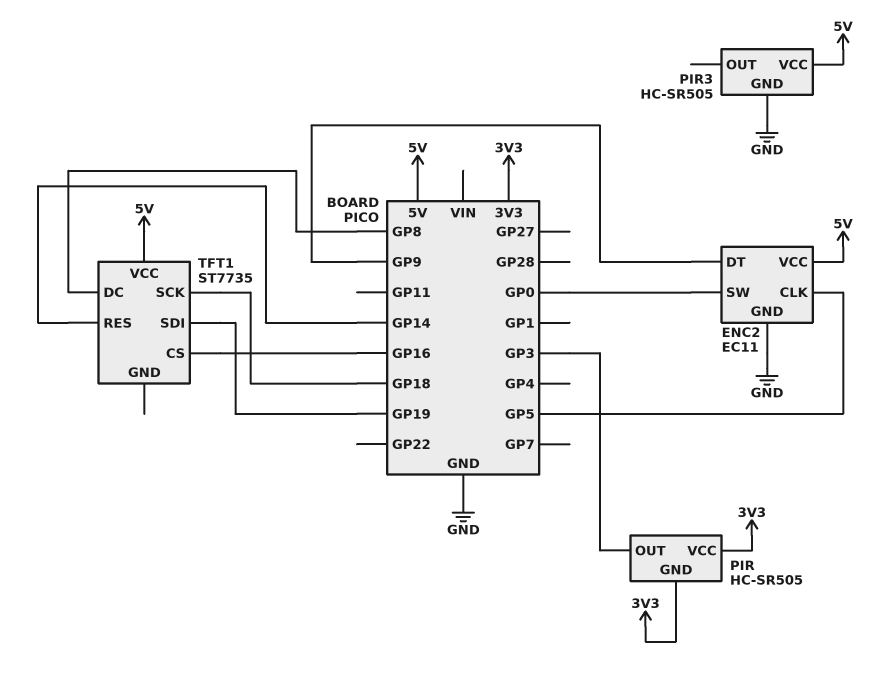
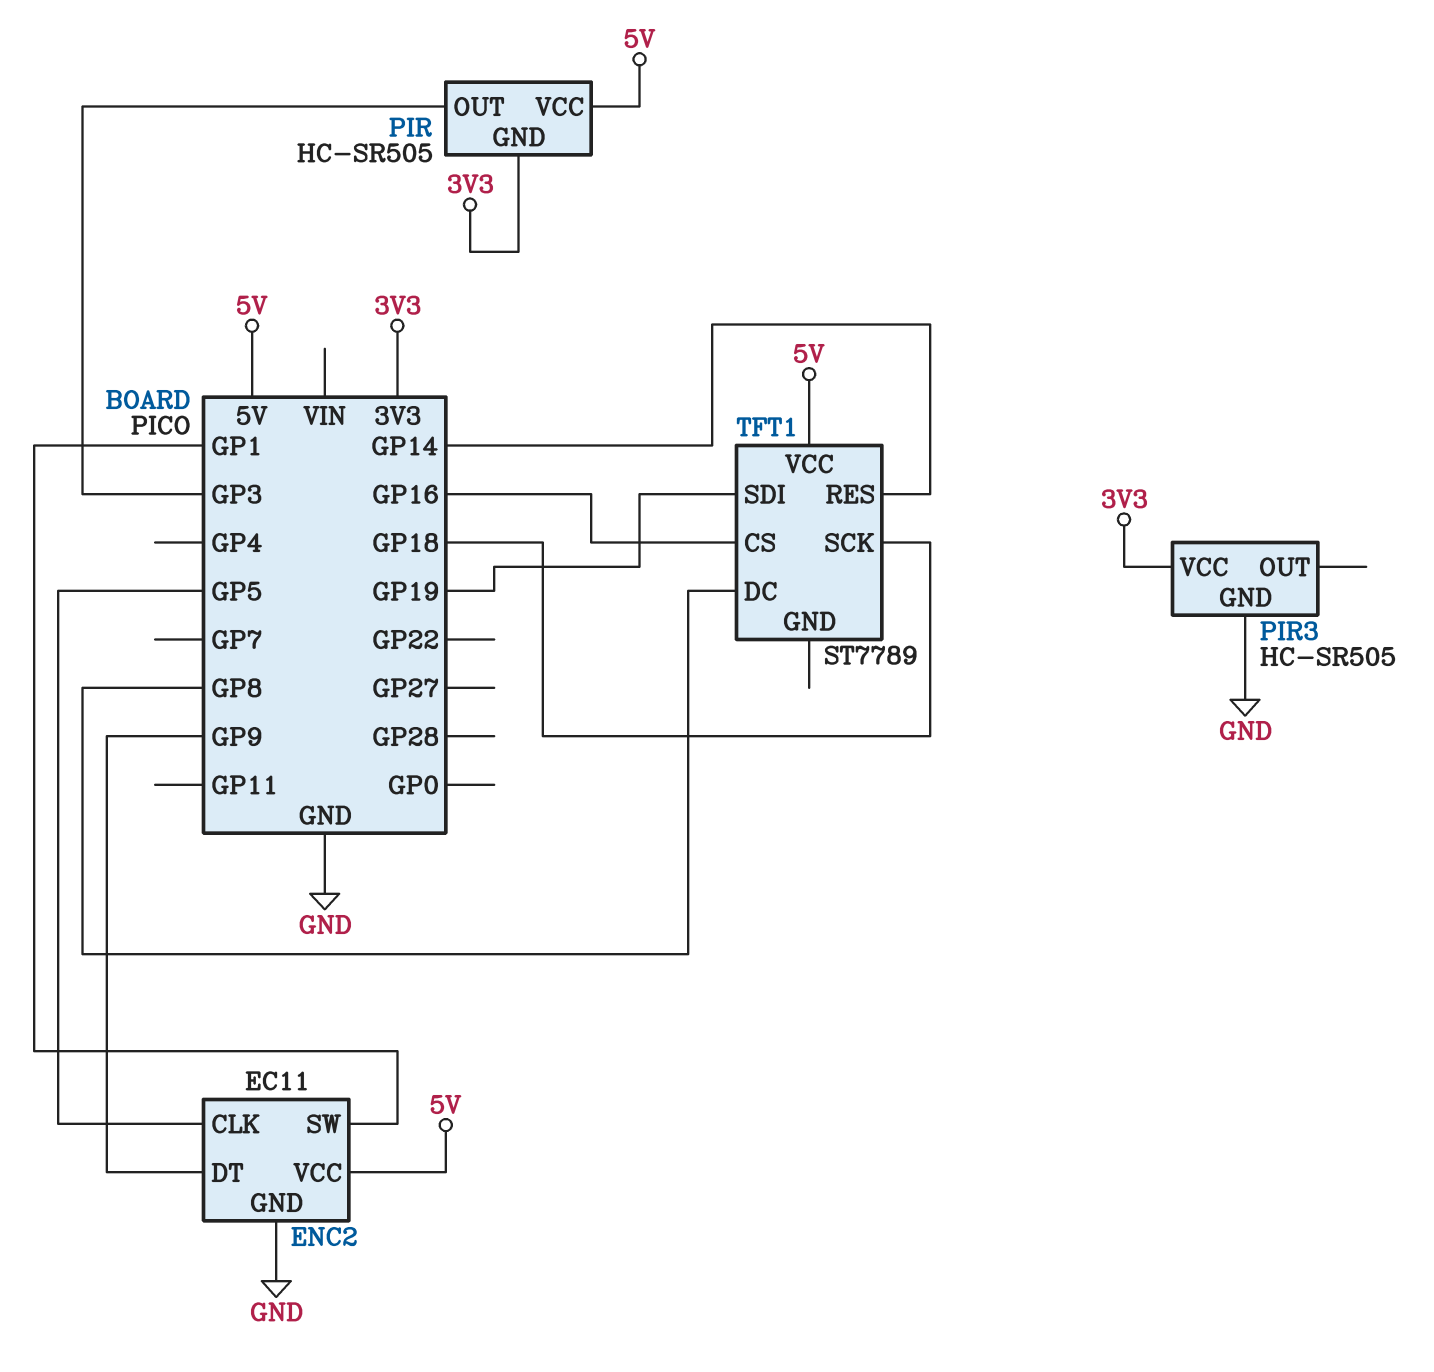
ENC2 pin SW: GP0 -> GP1
PIR pin VCC: 3V3 -> 5V
PIR3 pin VCC: 5V -> 3V3
TFT1: ST7735 -> ST7789

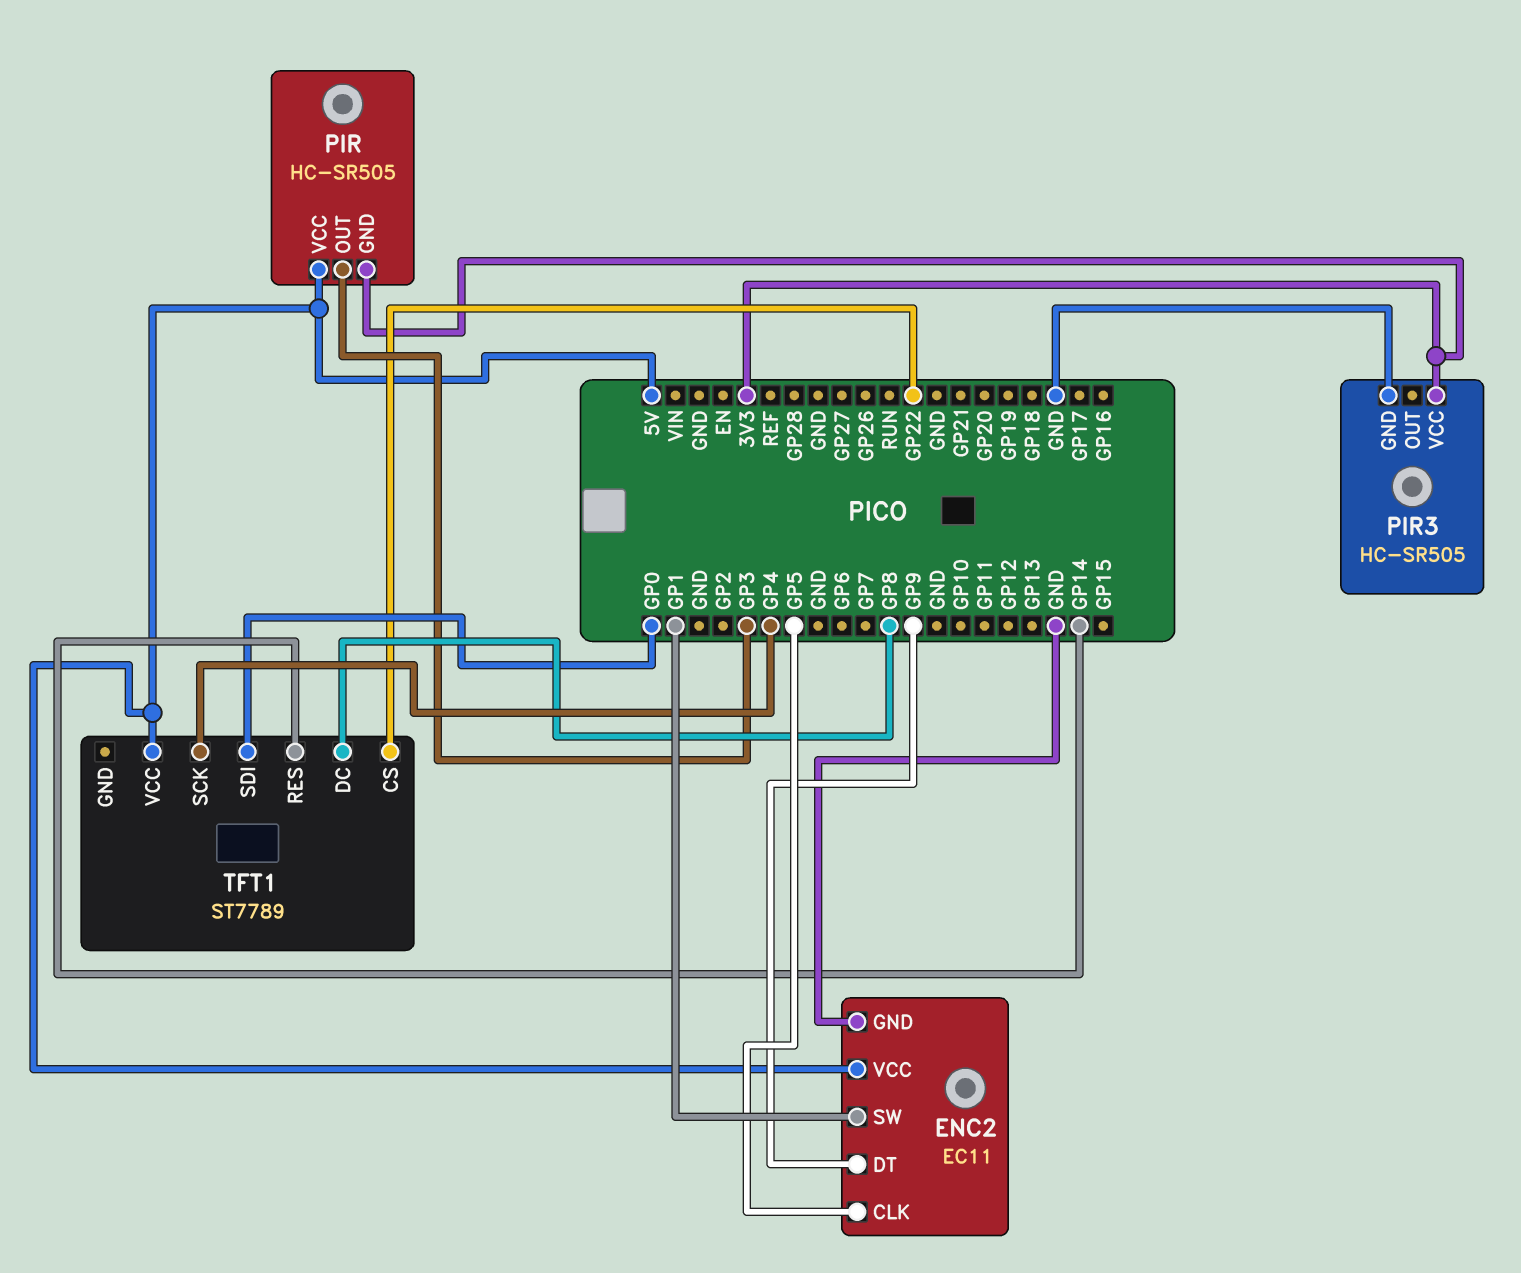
TFT1 pin CS: GP16 -> GP22
TFT1 pin SCK: GP18 -> GP4
TFT1 pin SDI: GP19 -> GP0

